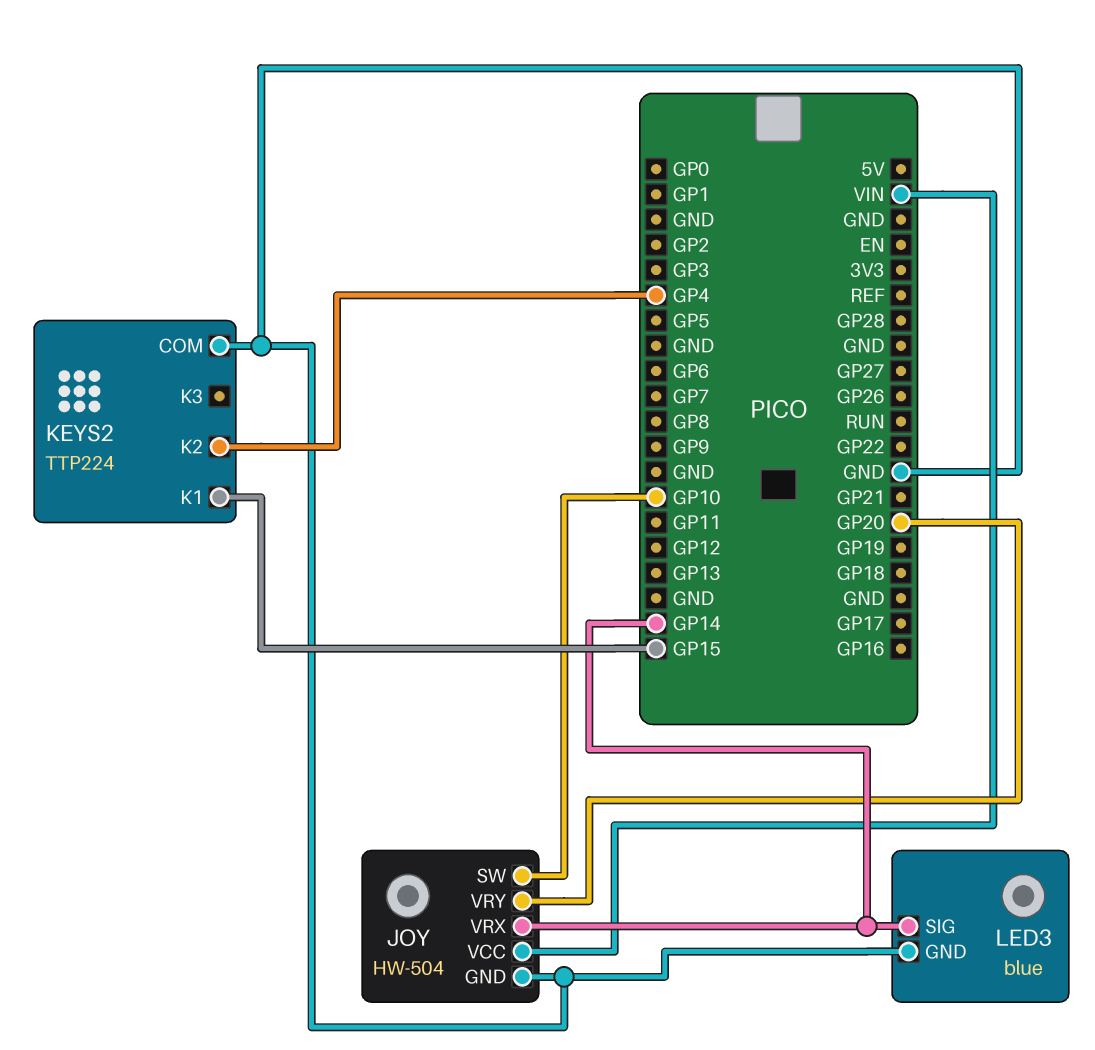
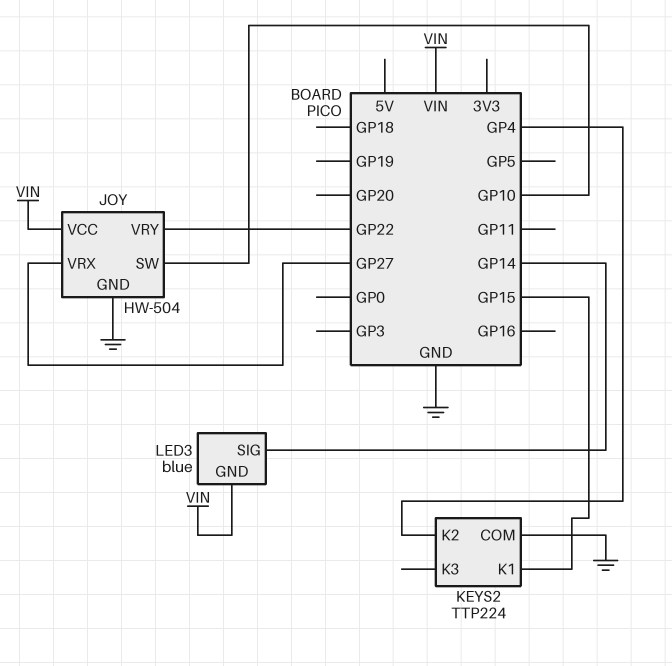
JOY pin VRX: GP14 -> GP27
JOY pin VRY: GP20 -> GP22
LED3 pin GND: GND -> VIN

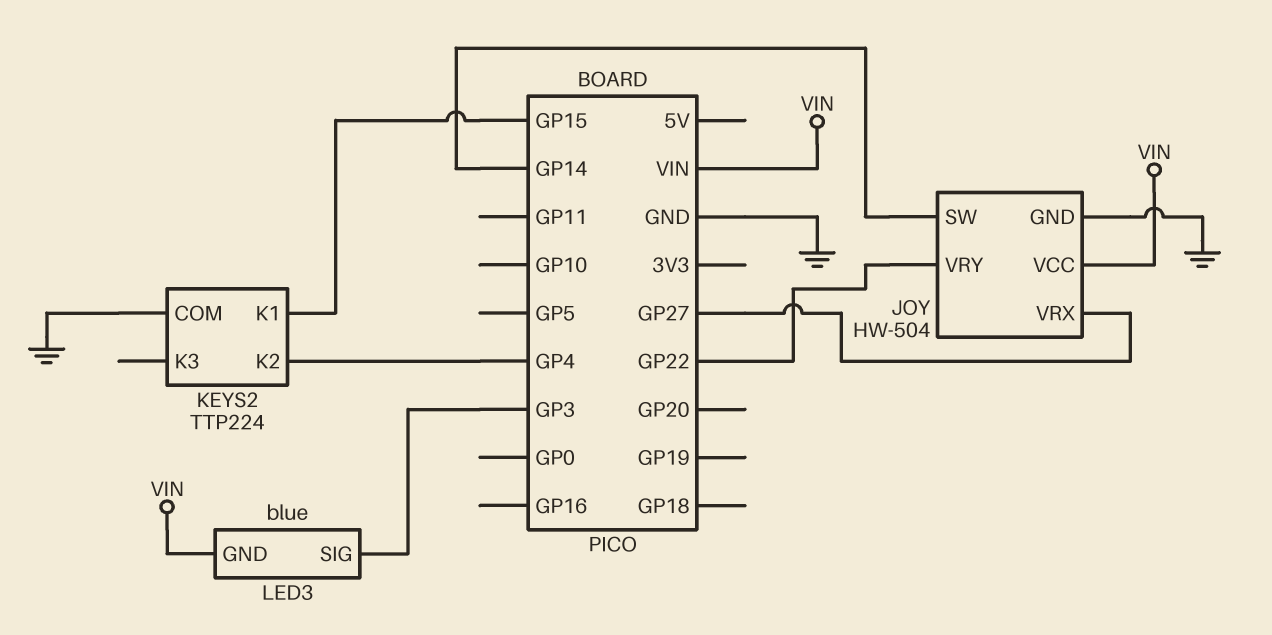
JOY pin SW: GP10 -> GP14
LED3 pin SIG: GP14 -> GP3

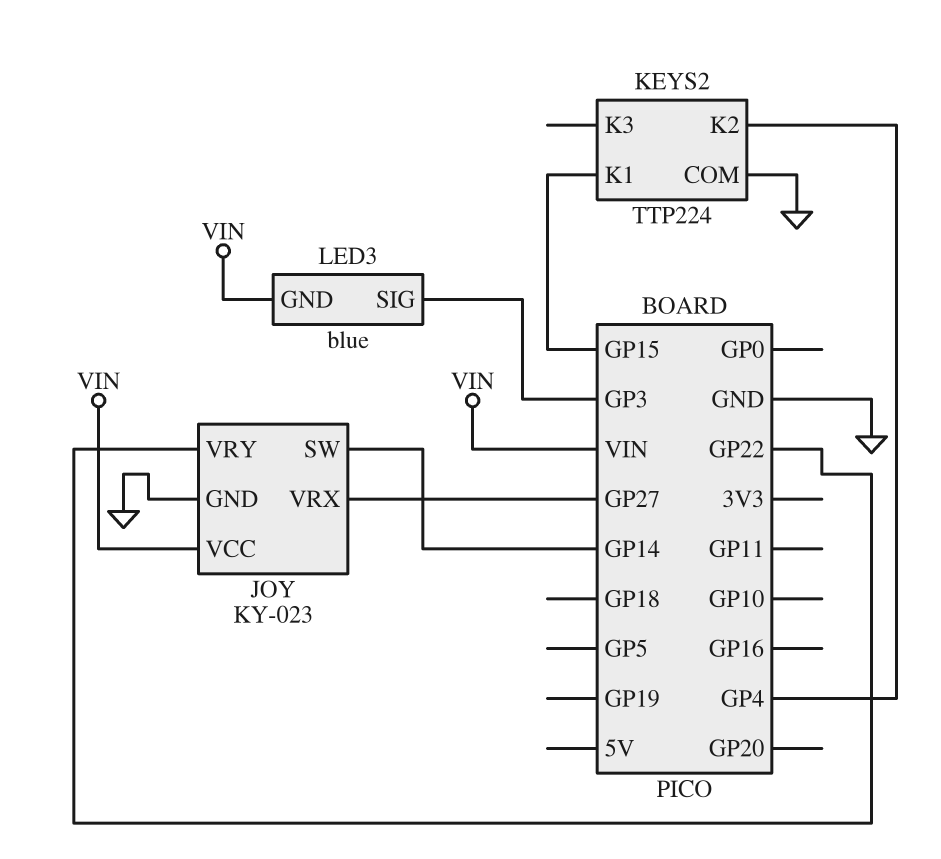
JOY: HW-504 -> KY-023

